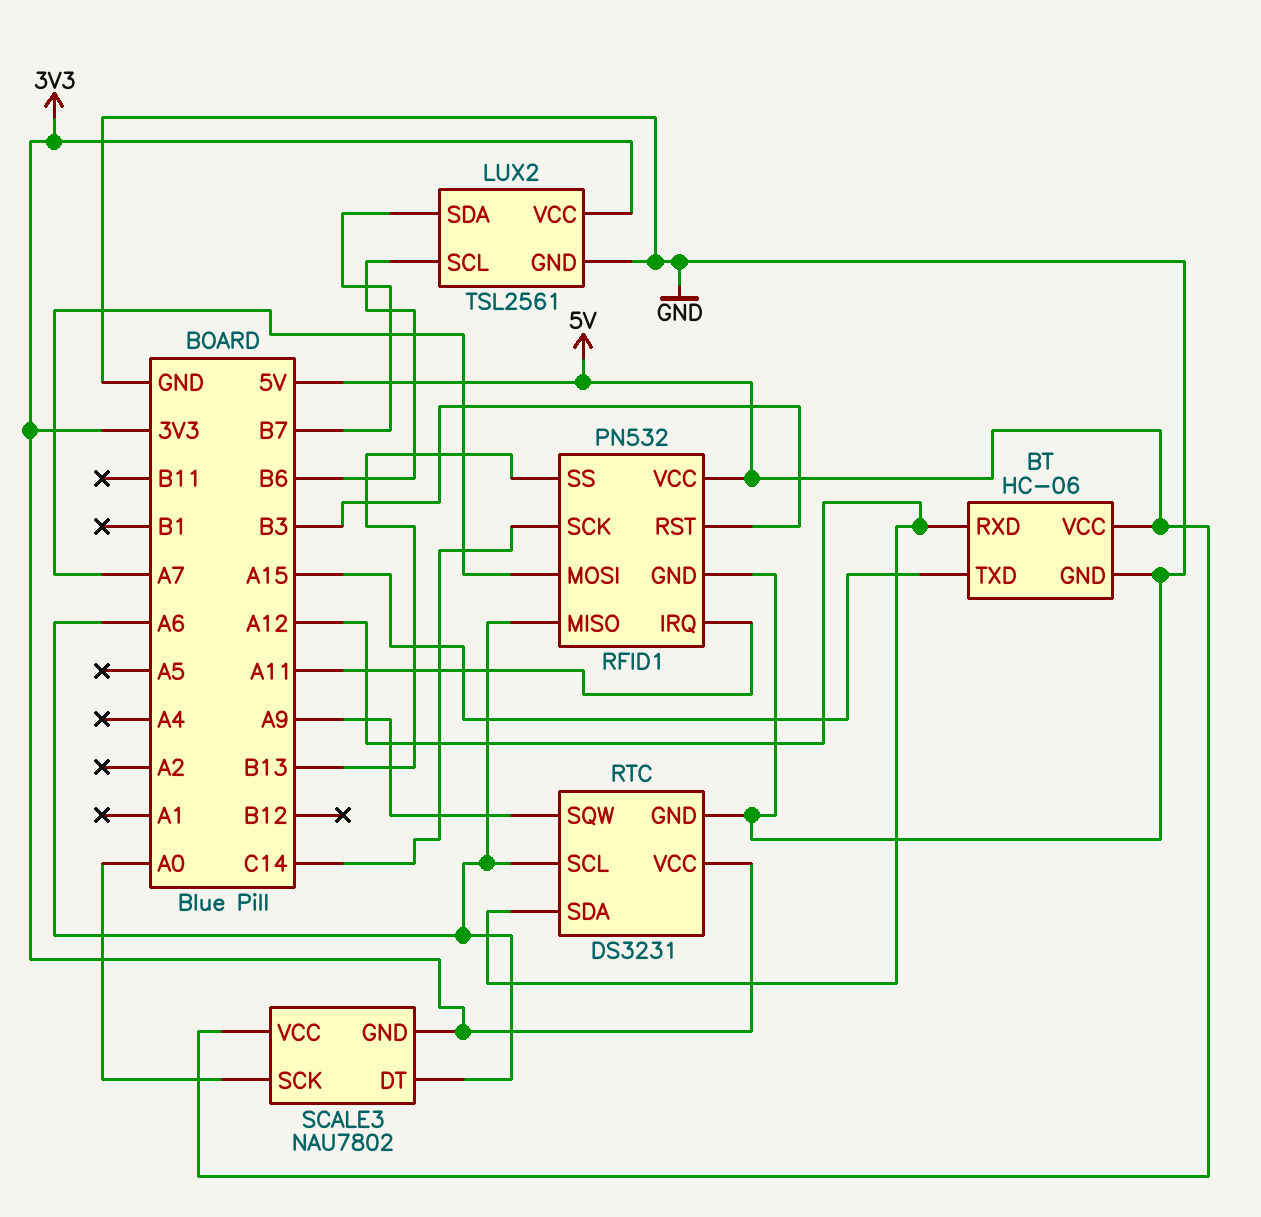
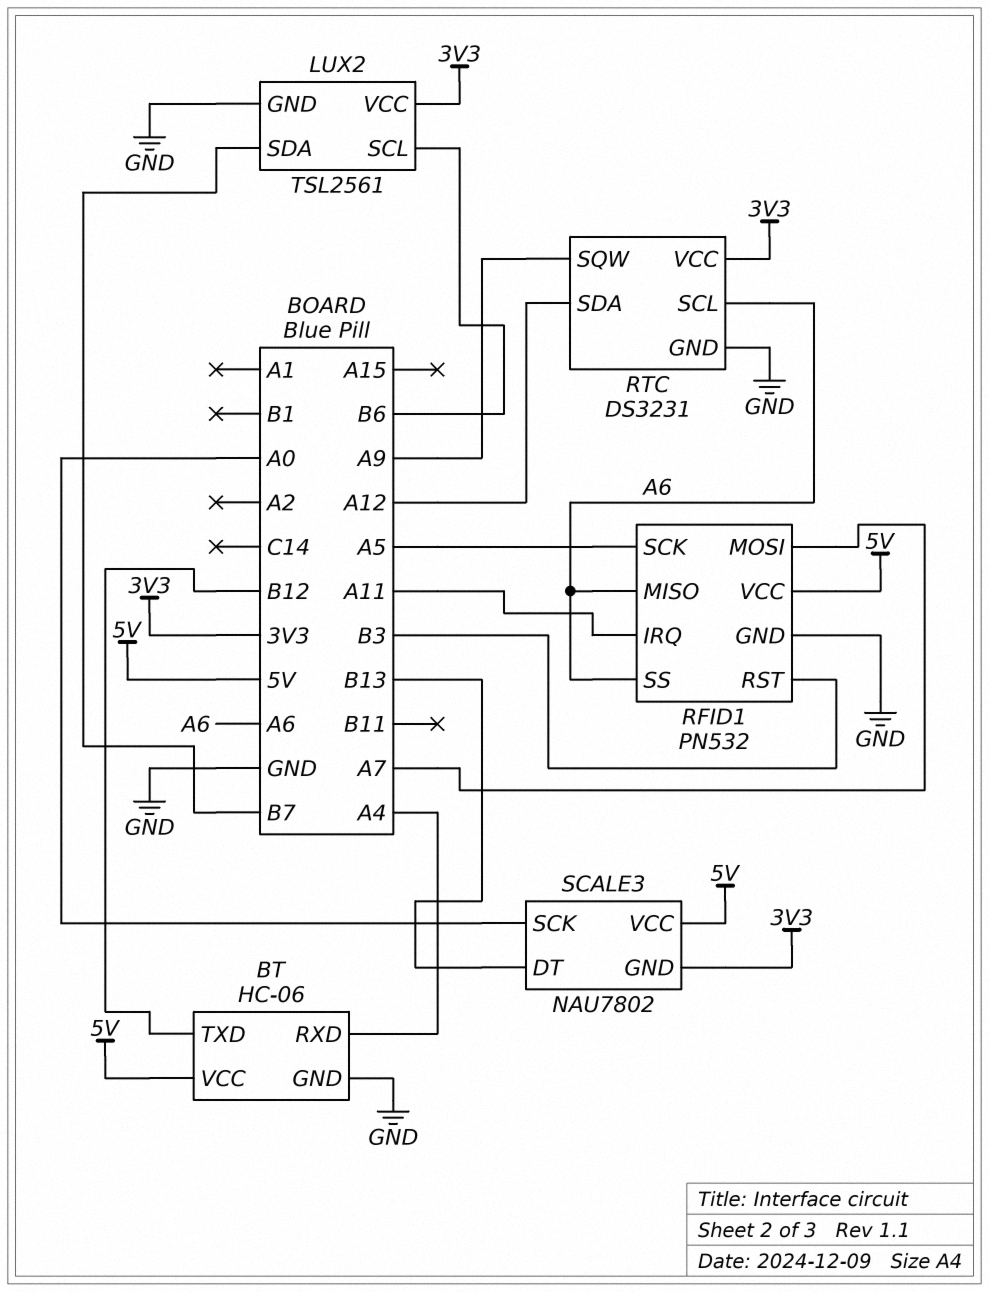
BT pin RXD: A12 -> A4
BT pin TXD: A15 -> B12
RFID1 pin SCK: C14 -> A5
RFID1 pin SS: B13 -> A6
SCALE3 pin DT: A6 -> B13

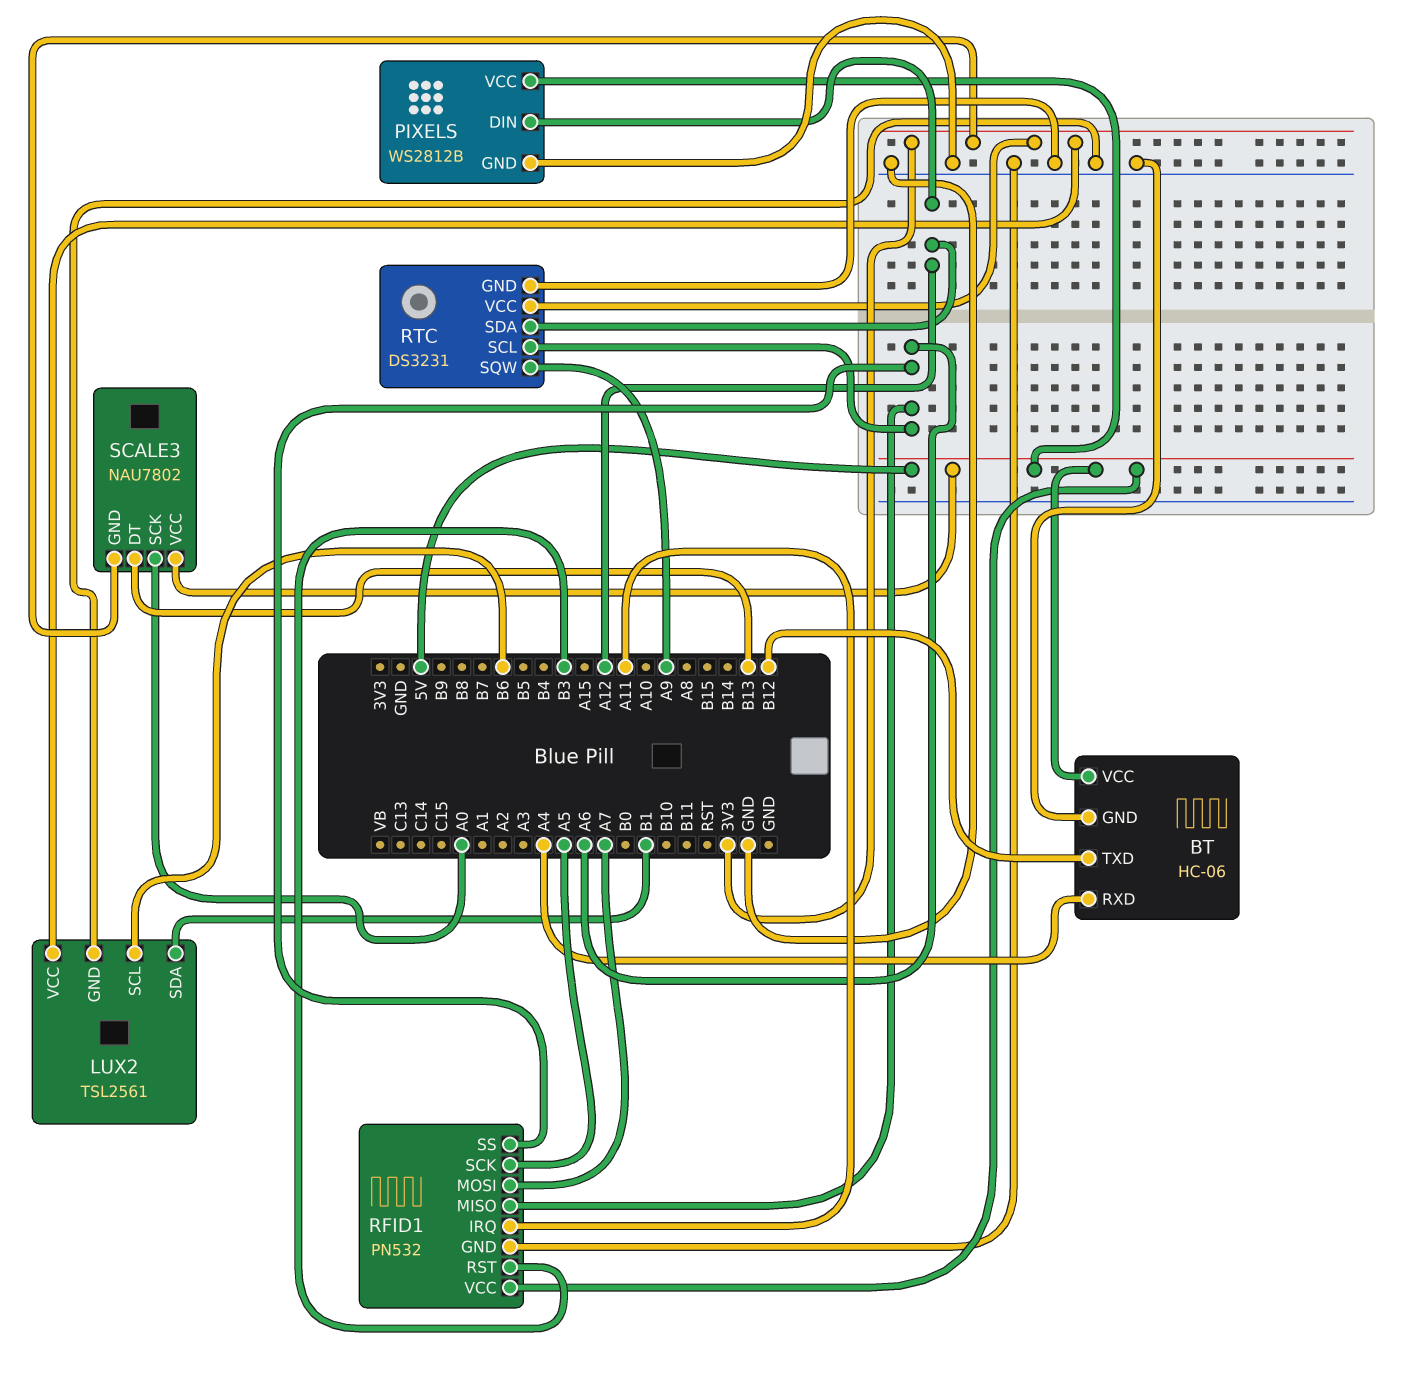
LUX2 pin SDA: B7 -> B1
PIXELS: none -> WS2812B
PIXELS pin DIN: none -> A12
PIXELS pin GND: none -> GND
PIXELS pin VCC: none -> 5V

